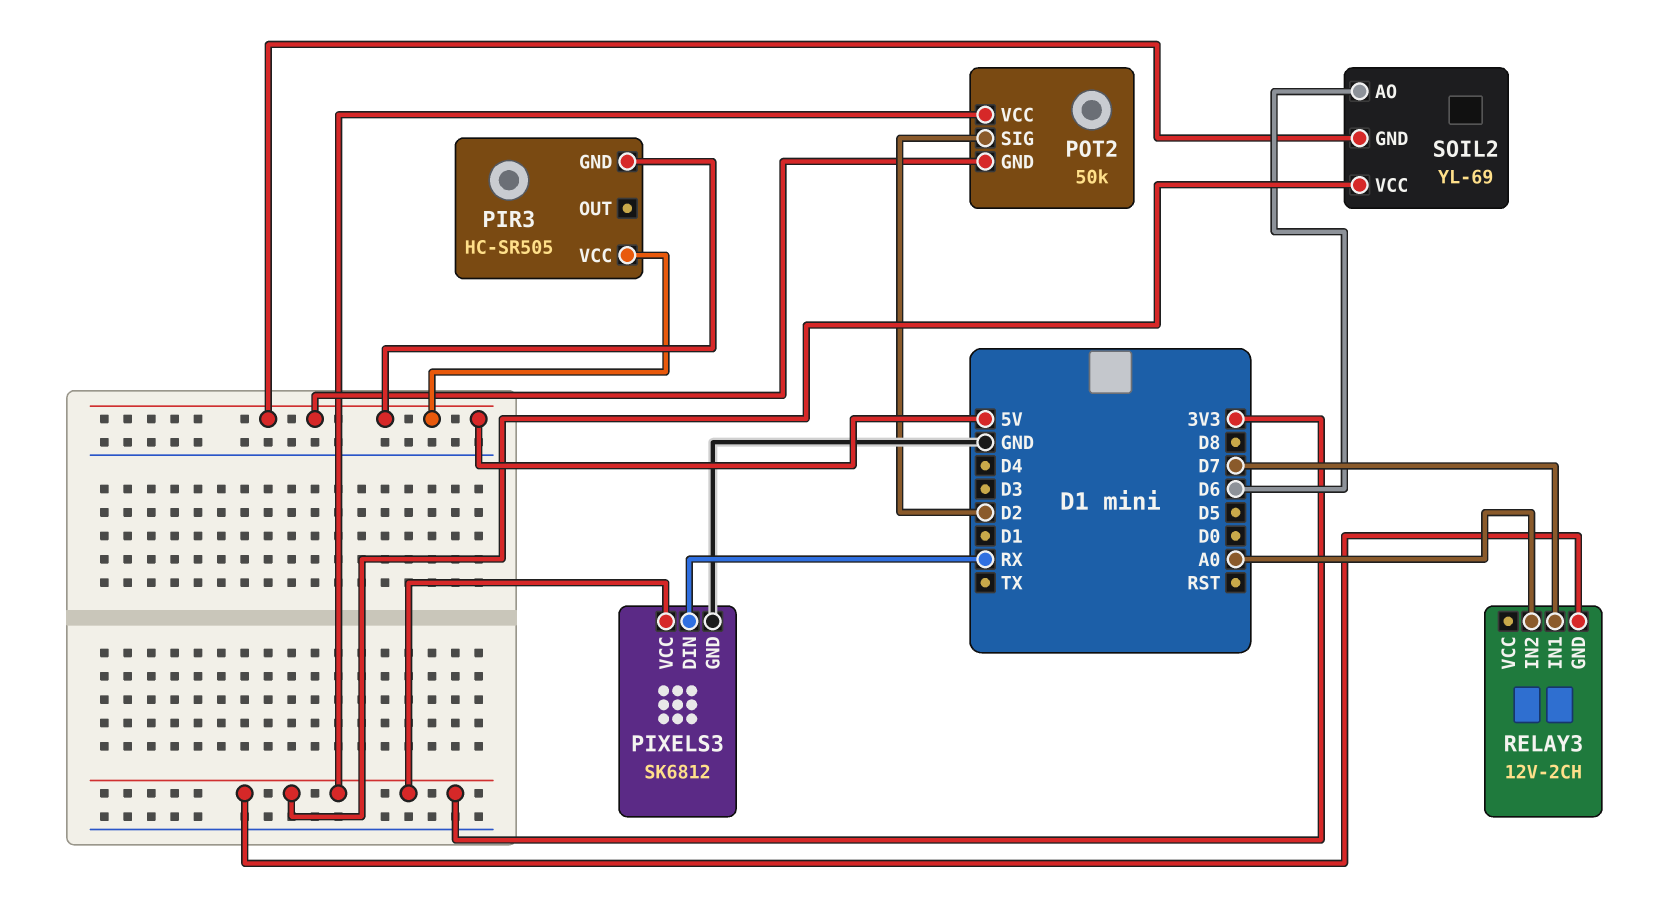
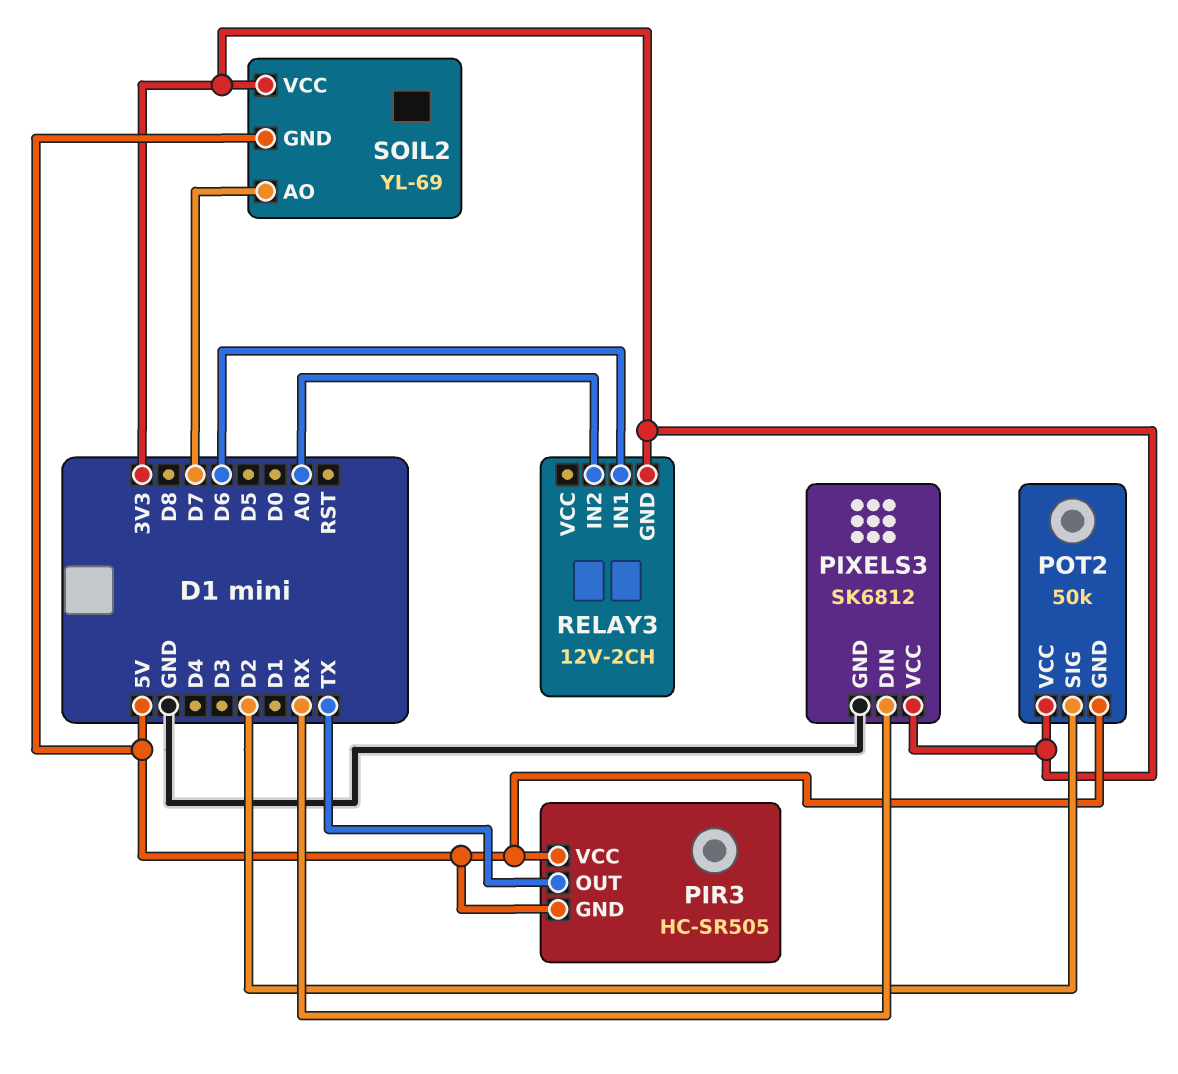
PIR3 pin OUT: none -> TX
RELAY3 pin IN1: D7 -> D6
SOIL2 pin AO: D6 -> D7

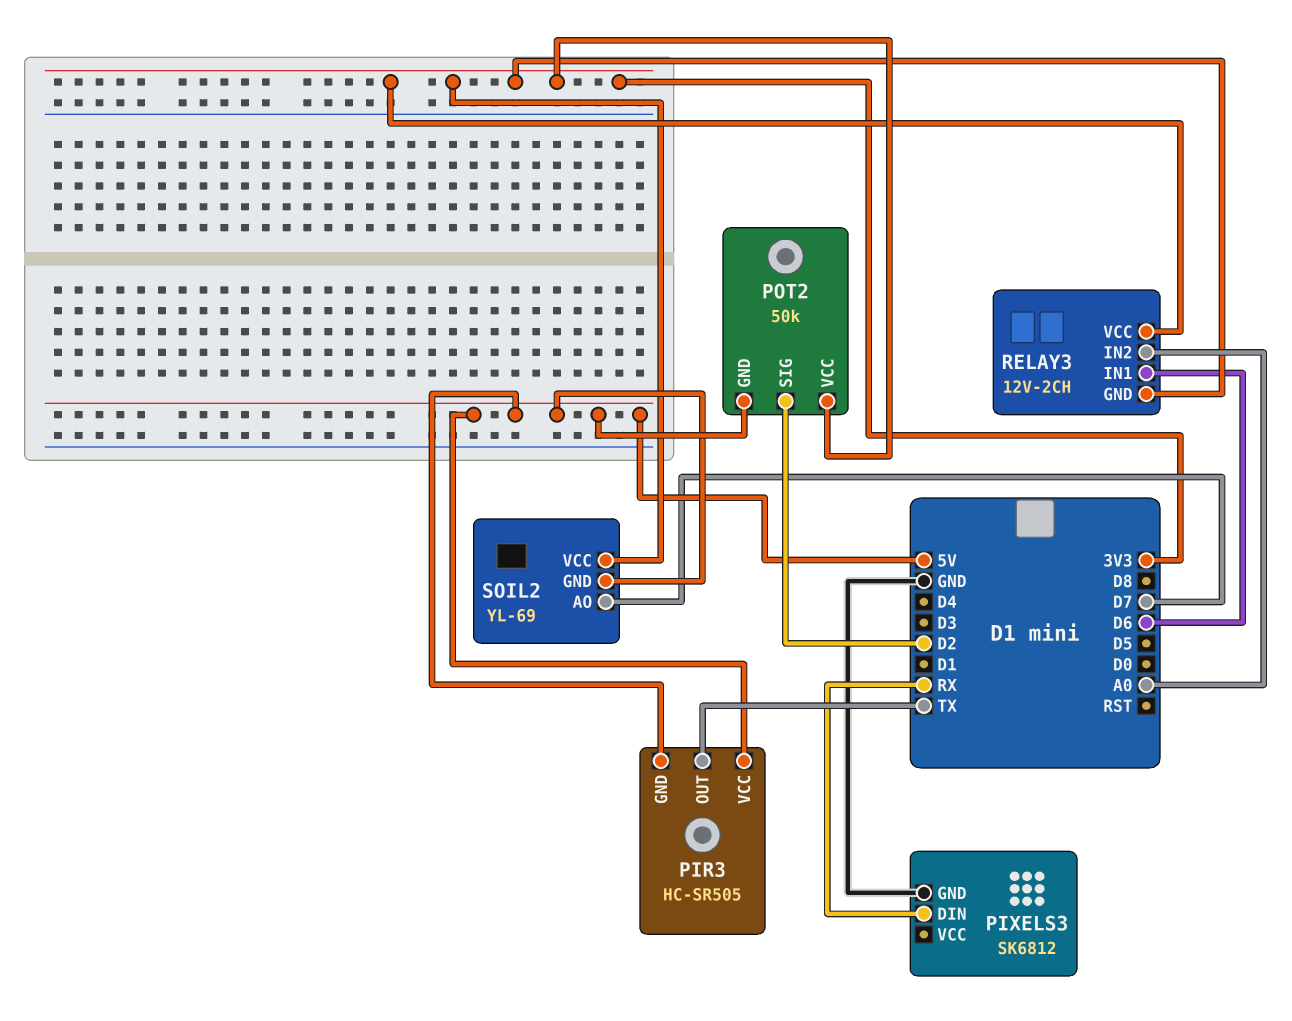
PIXELS3 pin VCC: 3V3 -> none
RELAY3 pin VCC: none -> 3V3

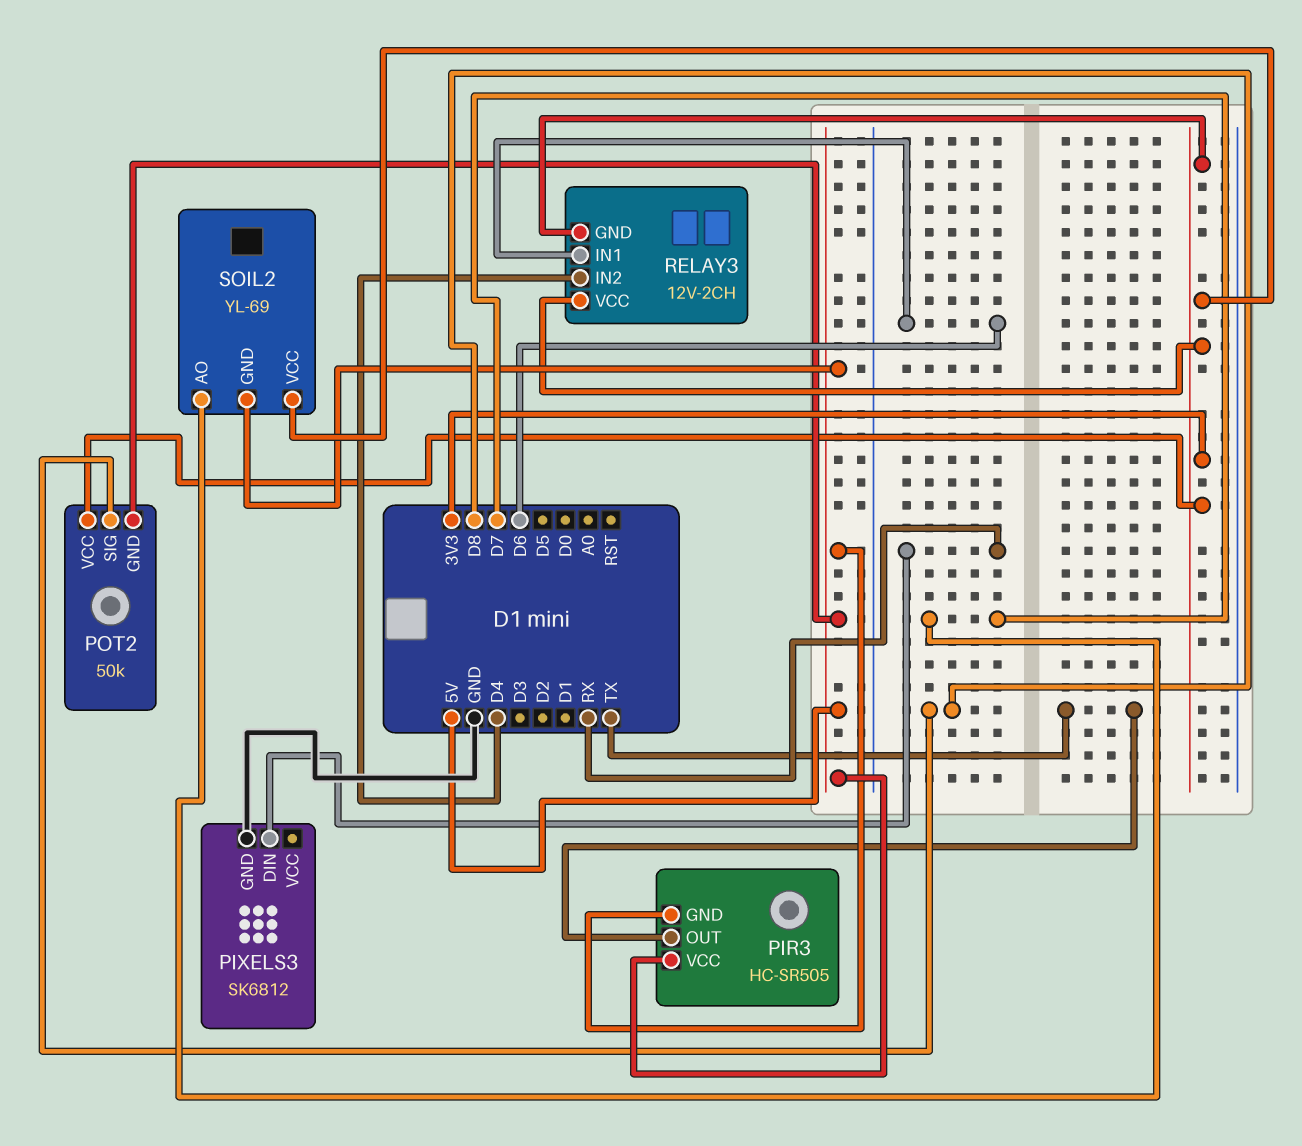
POT2 pin SIG: D2 -> D8
RELAY3 pin IN2: A0 -> D4

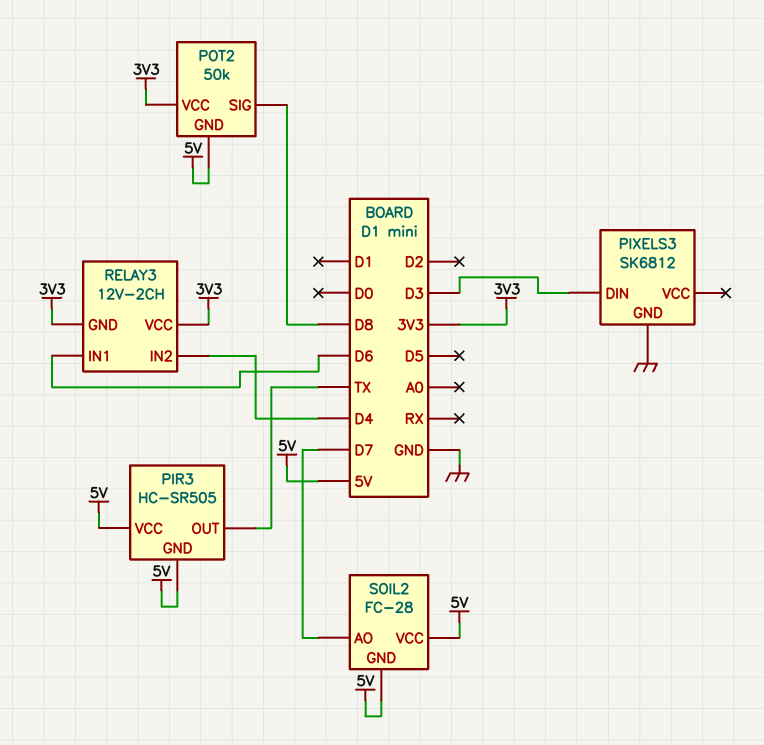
PIXELS3 pin DIN: RX -> D3
SOIL2: YL-69 -> FC-28
SOIL2 pin VCC: 3V3 -> 5V

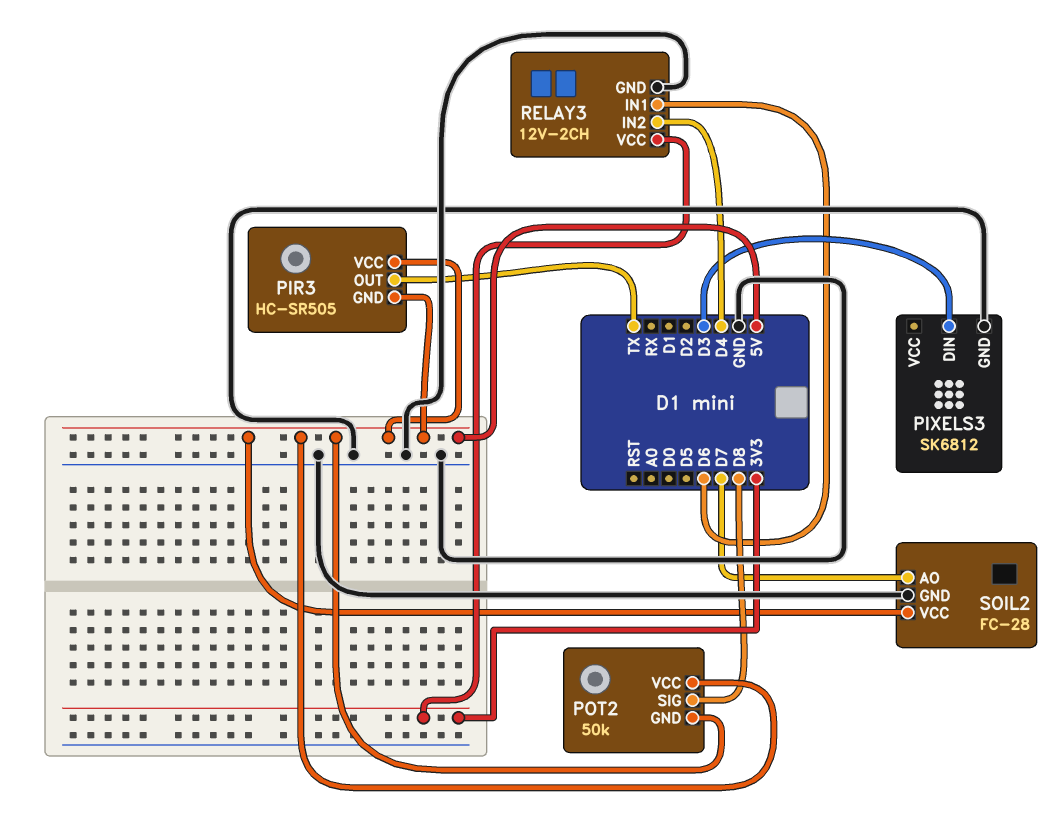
POT2 pin VCC: 3V3 -> 5V
RELAY3 pin GND: 3V3 -> GND
SOIL2 pin GND: 5V -> GND

